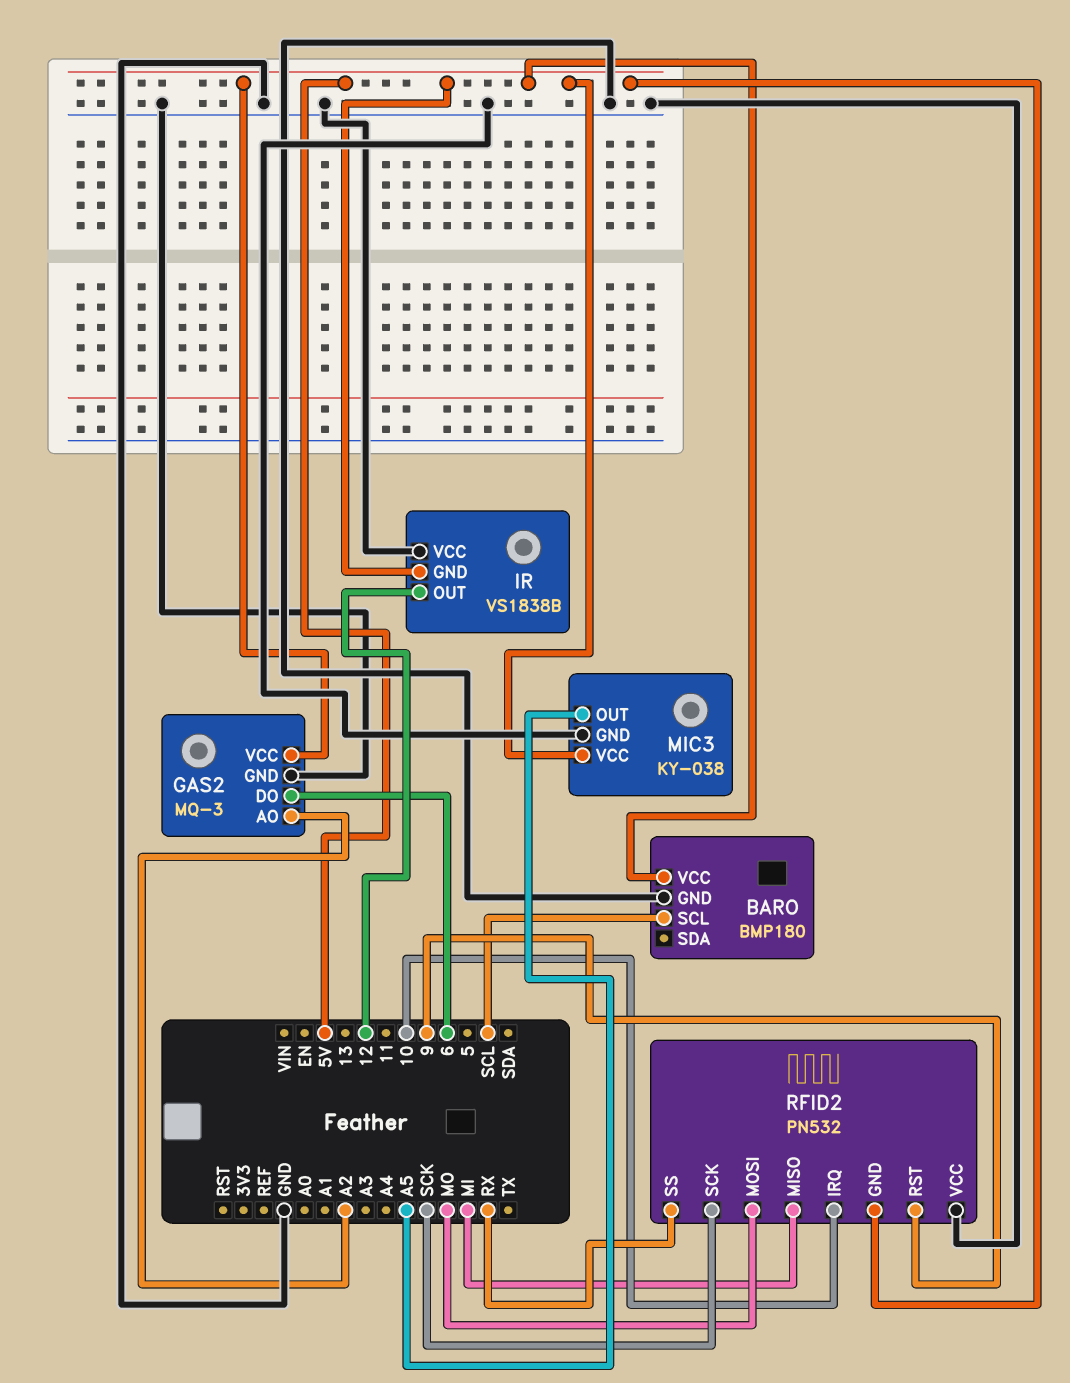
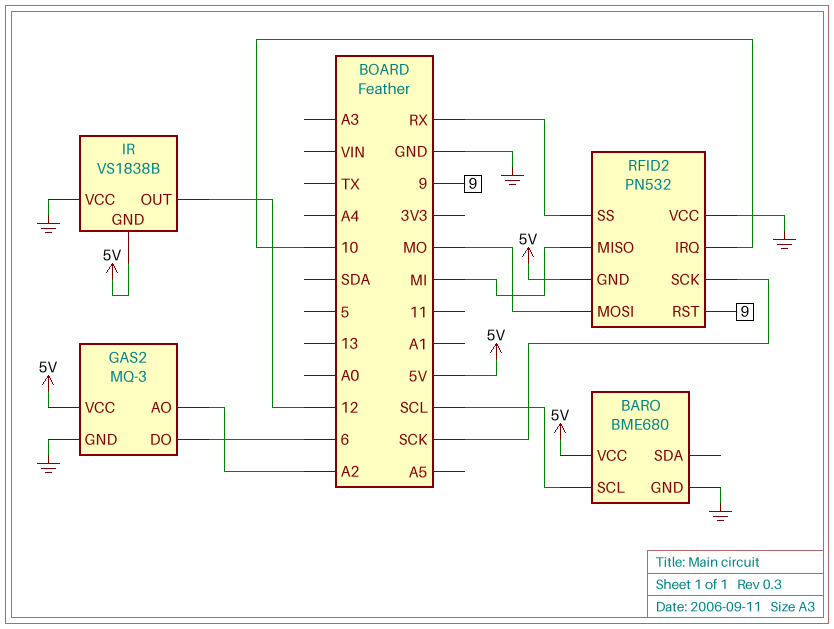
BARO: BMP180 -> BME680
MIC3: KY-038 -> none
MIC3 pin GND: GND -> none
MIC3 pin OUT: A5 -> none
MIC3 pin VCC: 5V -> none

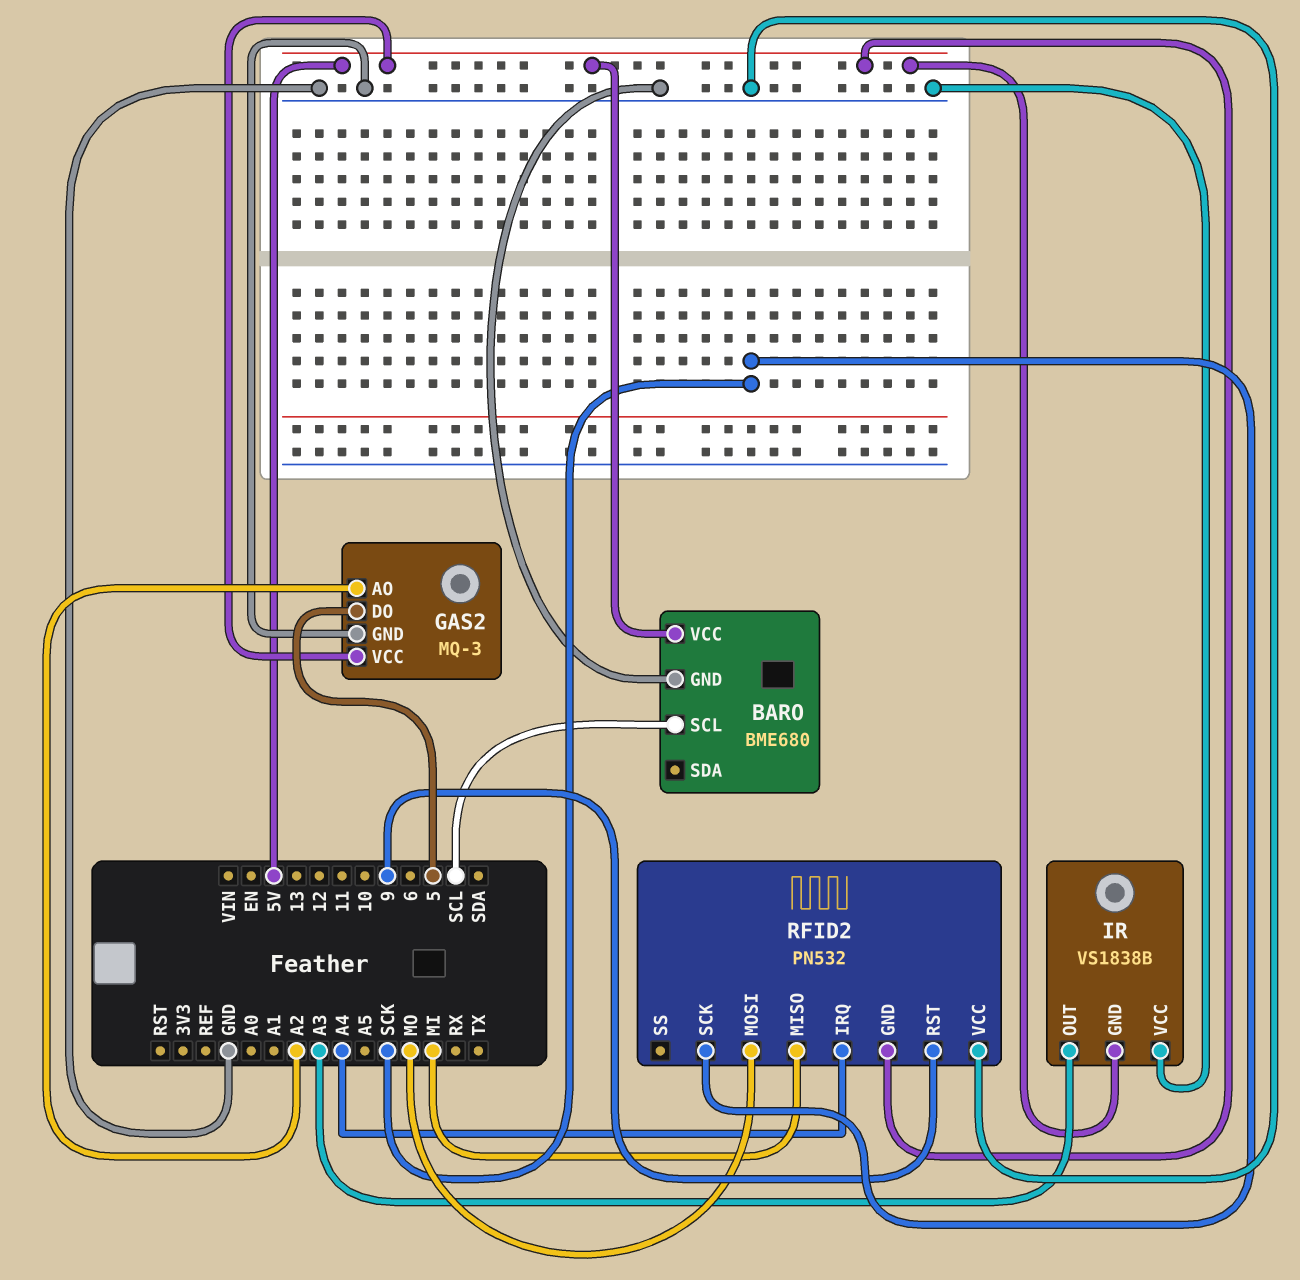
GAS2 pin DO: 6 -> 5
IR pin OUT: 12 -> A3
RFID2 pin IRQ: 10 -> A4
RFID2 pin SS: RX -> none

